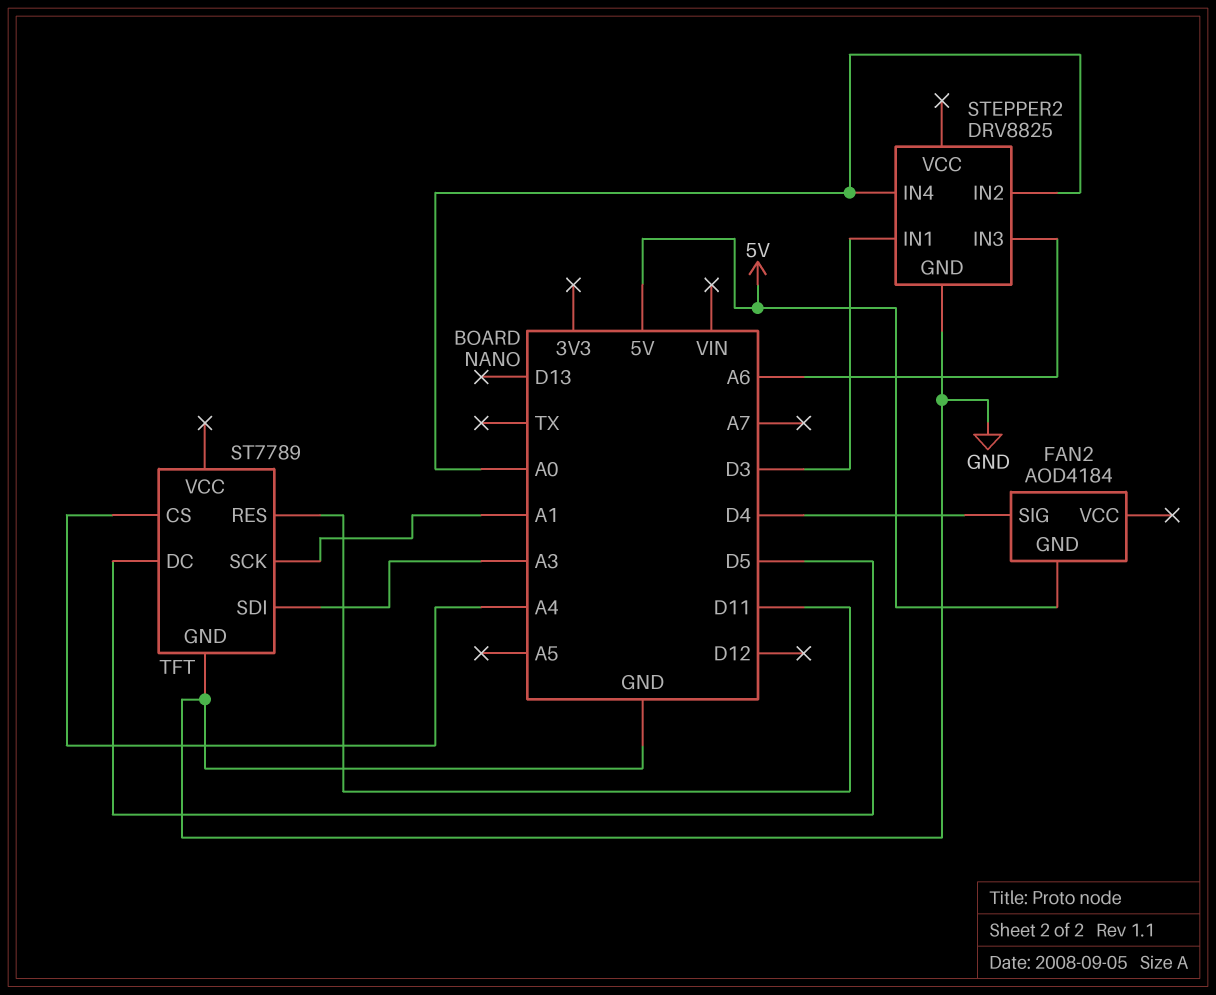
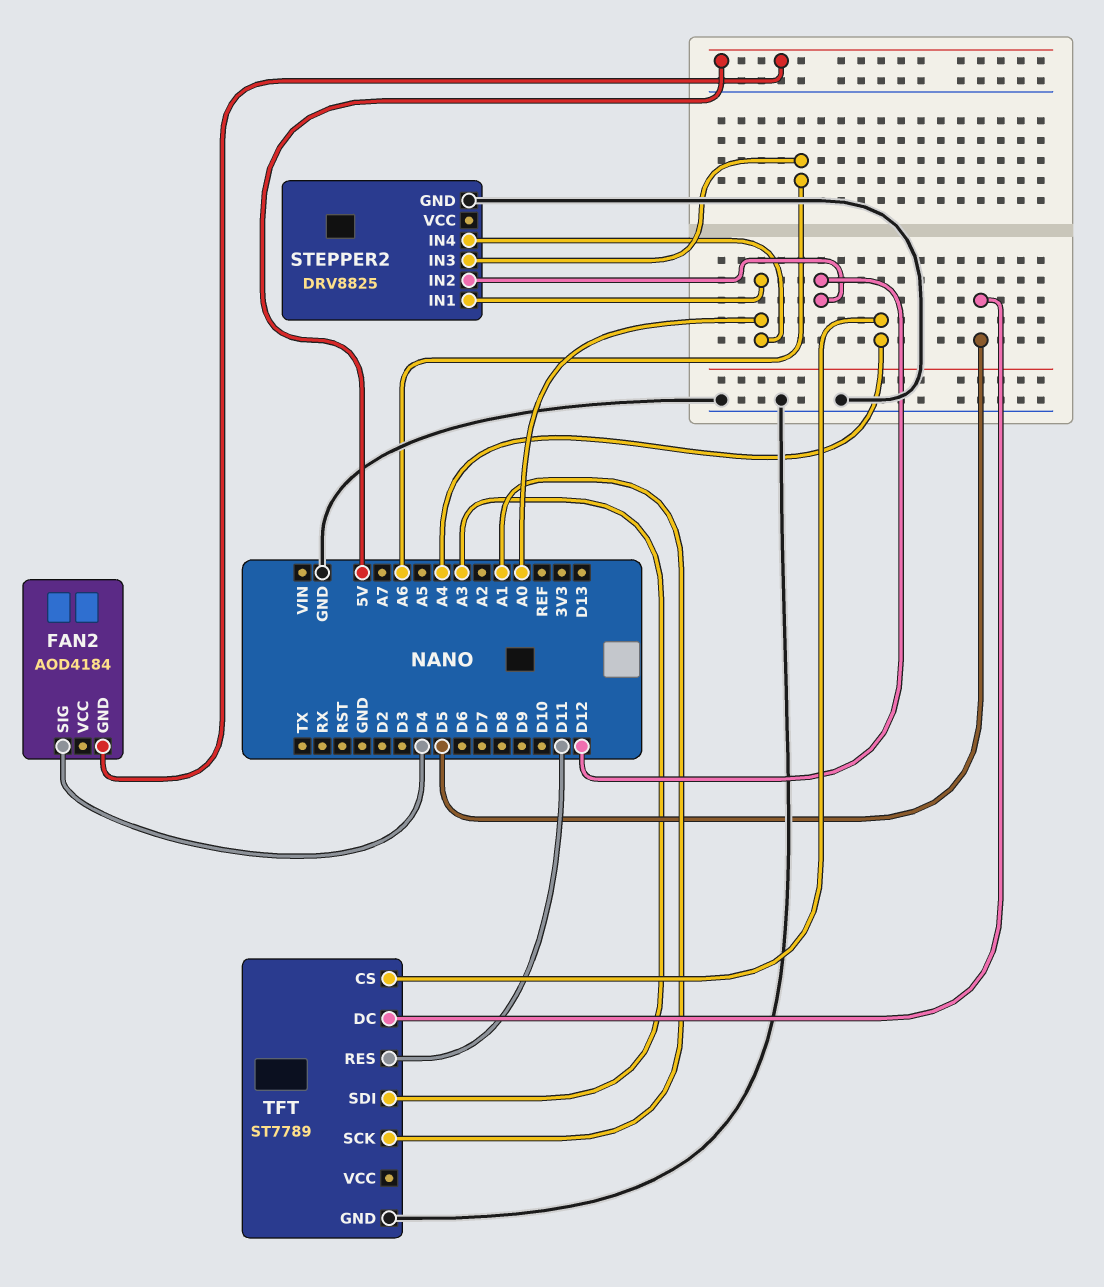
STEPPER2 pin IN1: D3 -> A0
STEPPER2 pin IN2: A0 -> D12

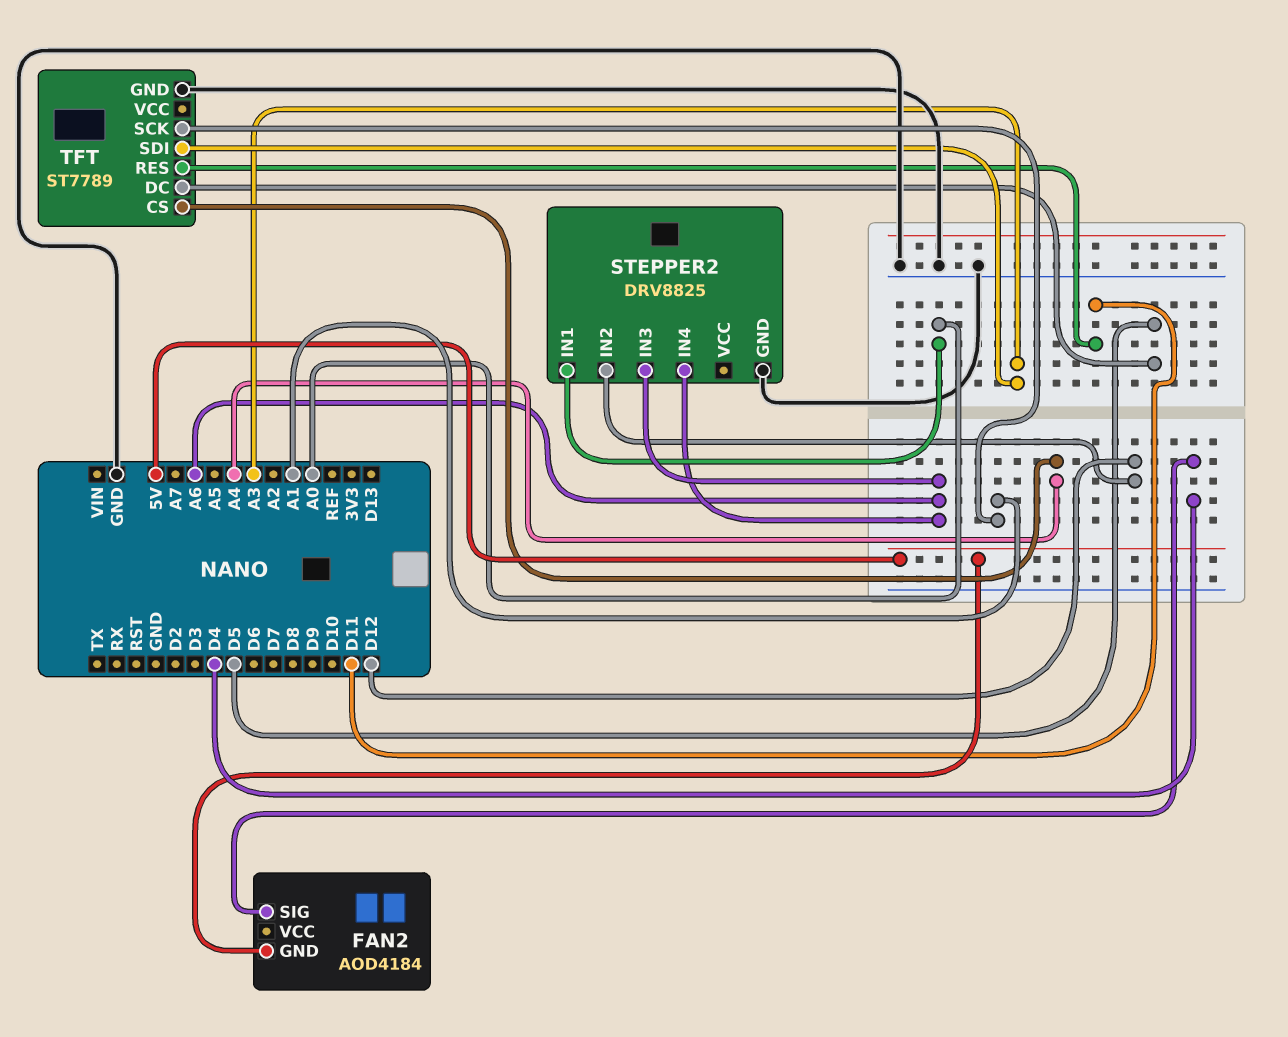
STEPPER2 pin IN4: A0 -> A6

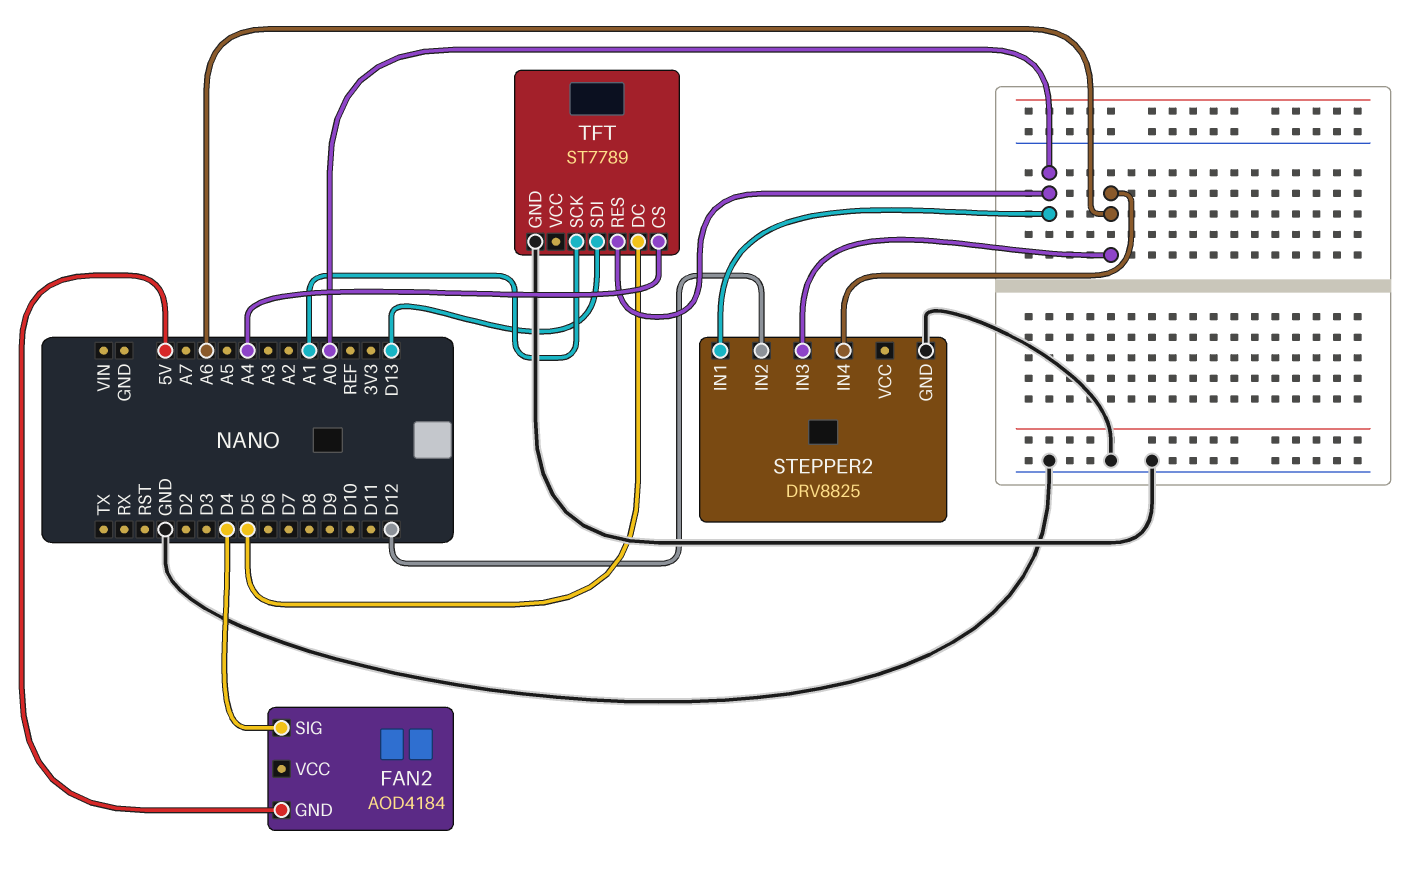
TFT pin RES: D11 -> A0
TFT pin SDI: A3 -> D13

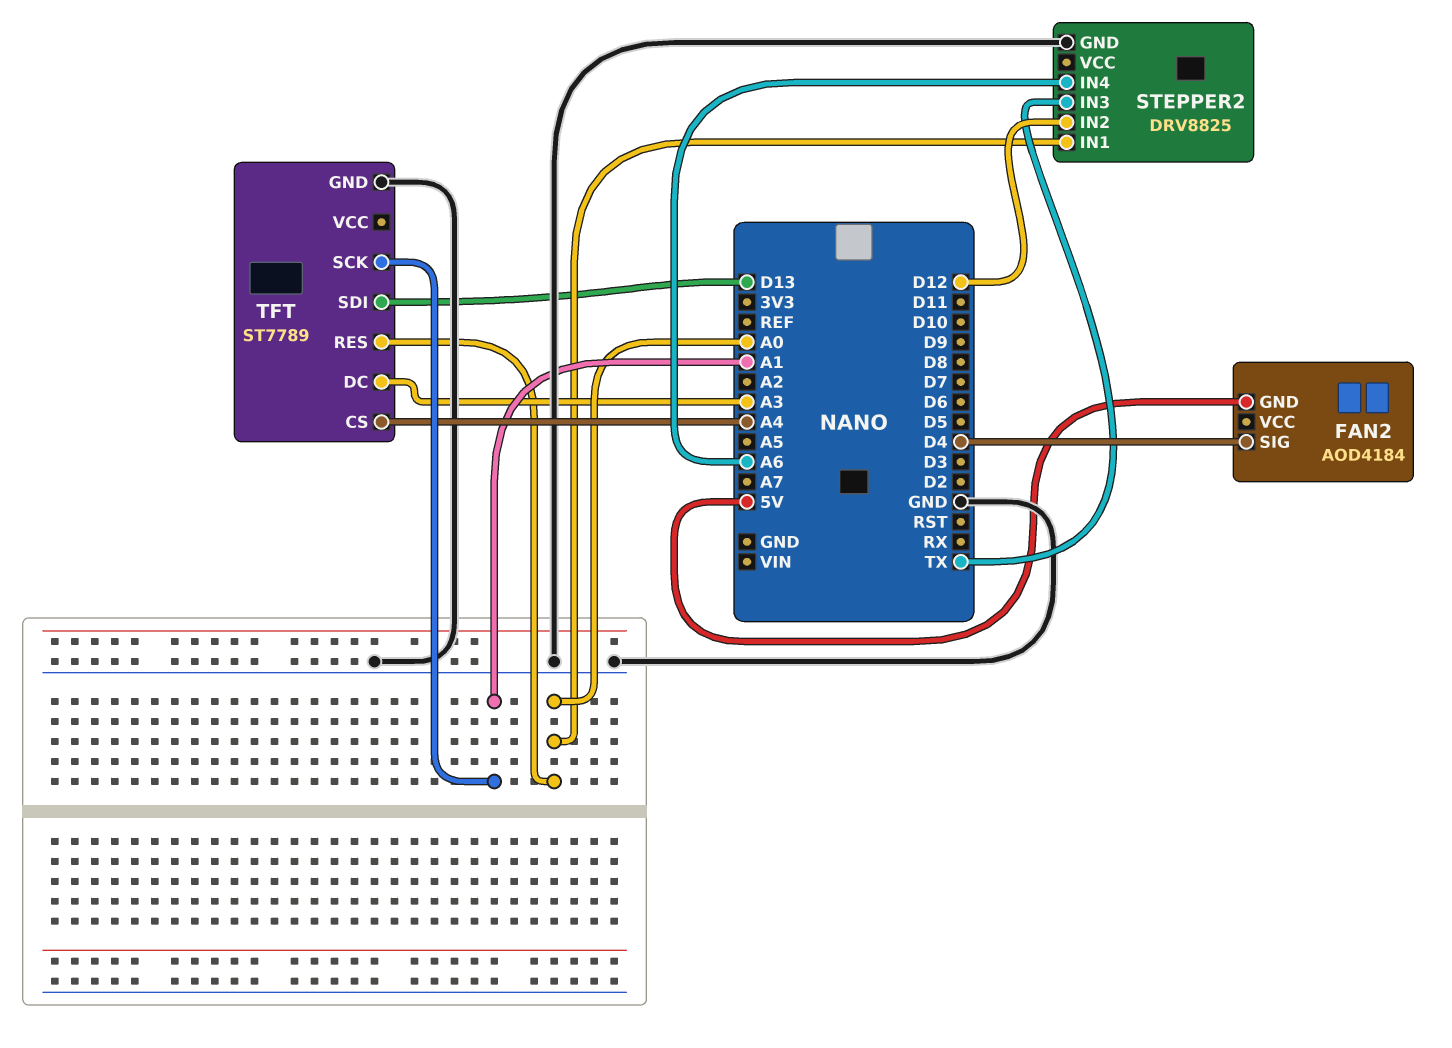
STEPPER2 pin IN3: A6 -> TX
TFT pin DC: D5 -> A3

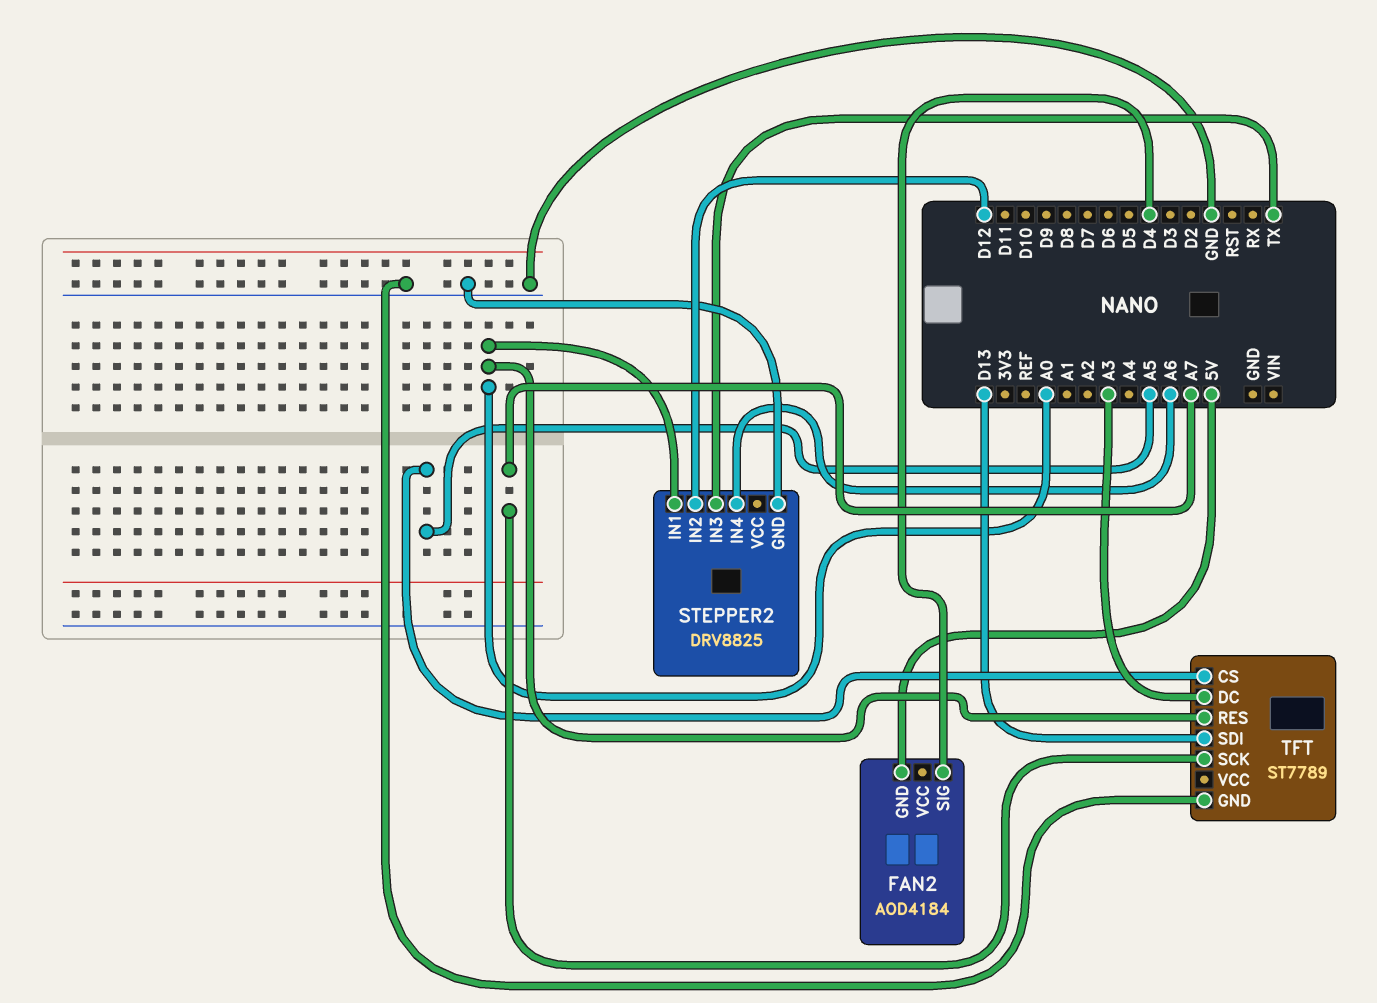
TFT pin CS: A4 -> A5
TFT pin SCK: A1 -> A7

